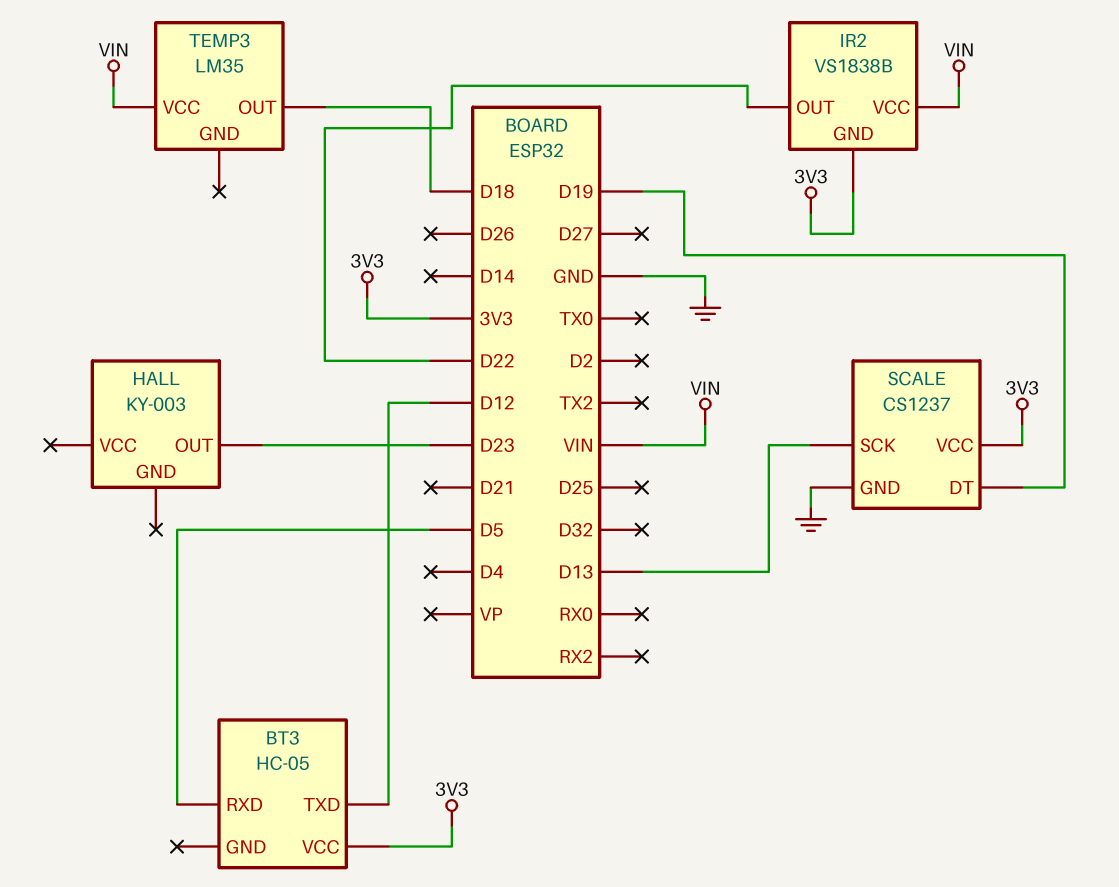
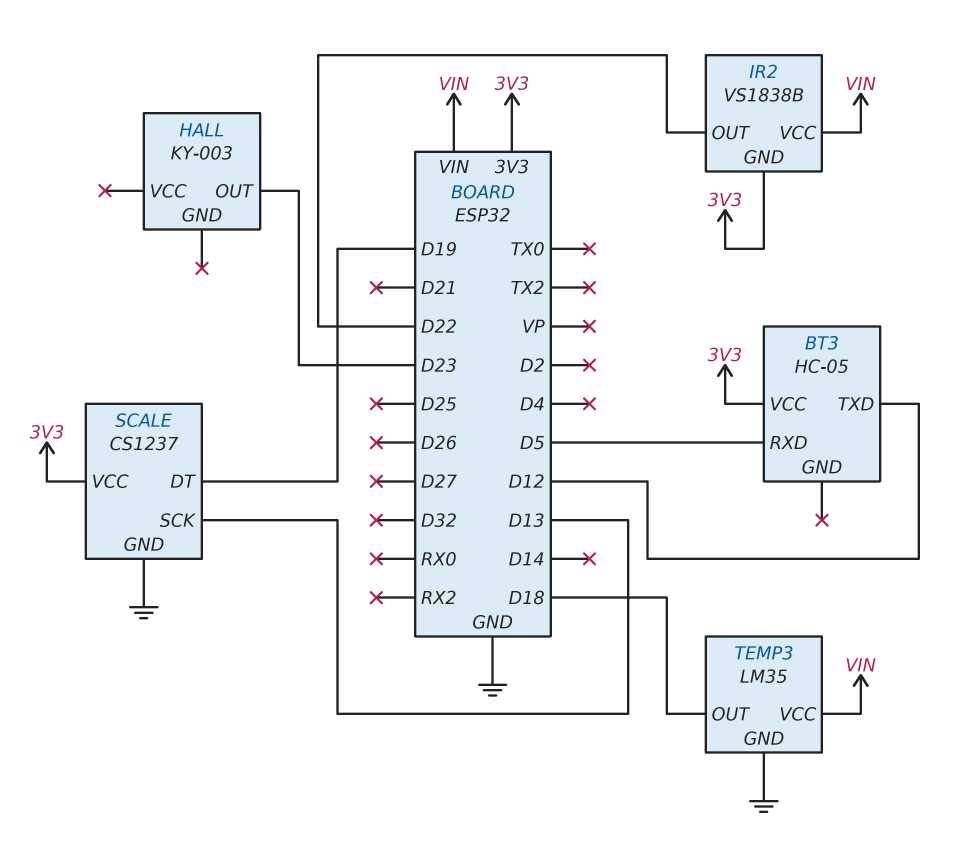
TEMP3 pin GND: none -> GND

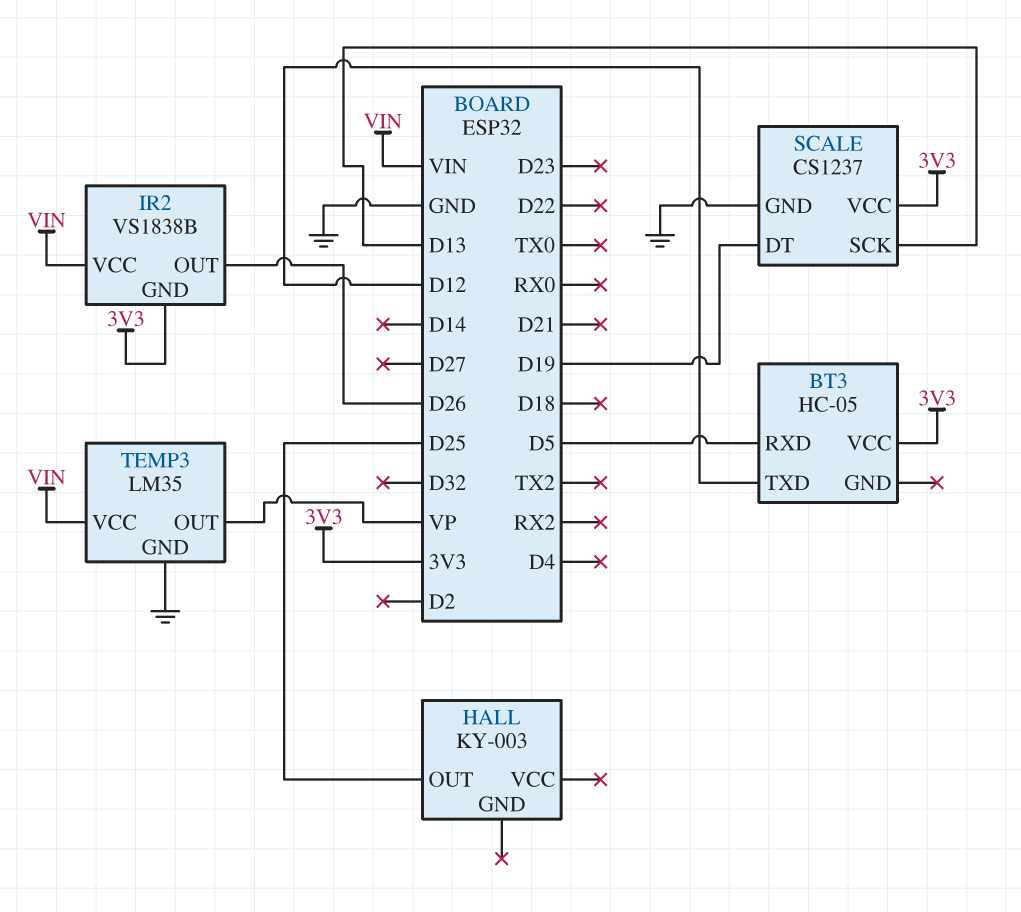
HALL pin OUT: D23 -> D25
IR2 pin OUT: D22 -> D26
TEMP3 pin OUT: D18 -> VP

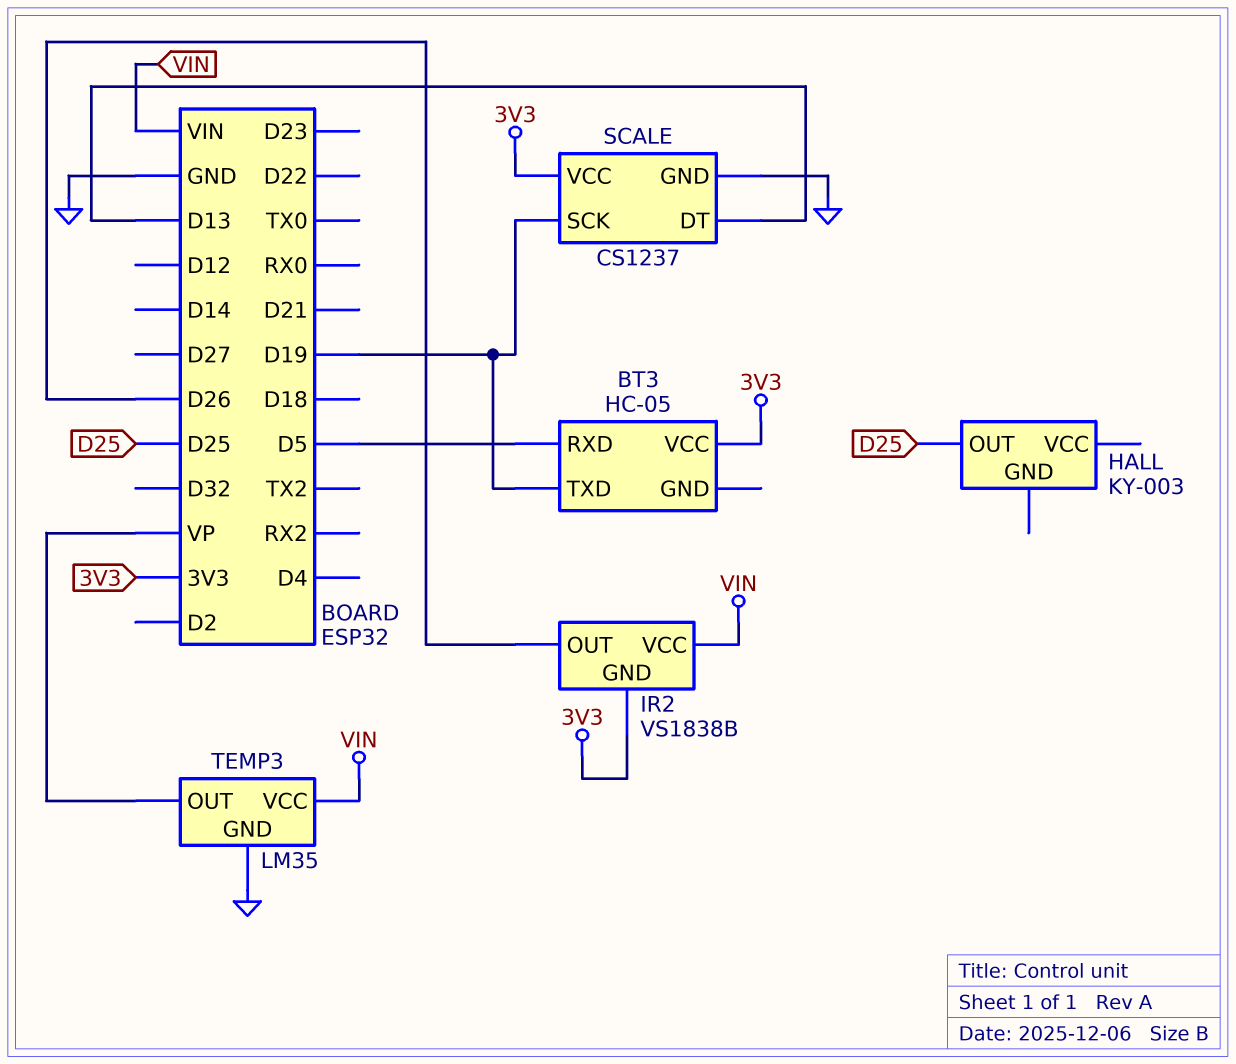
BT3 pin TXD: D12 -> D19
SCALE pin DT: D19 -> D13
SCALE pin SCK: D13 -> D19

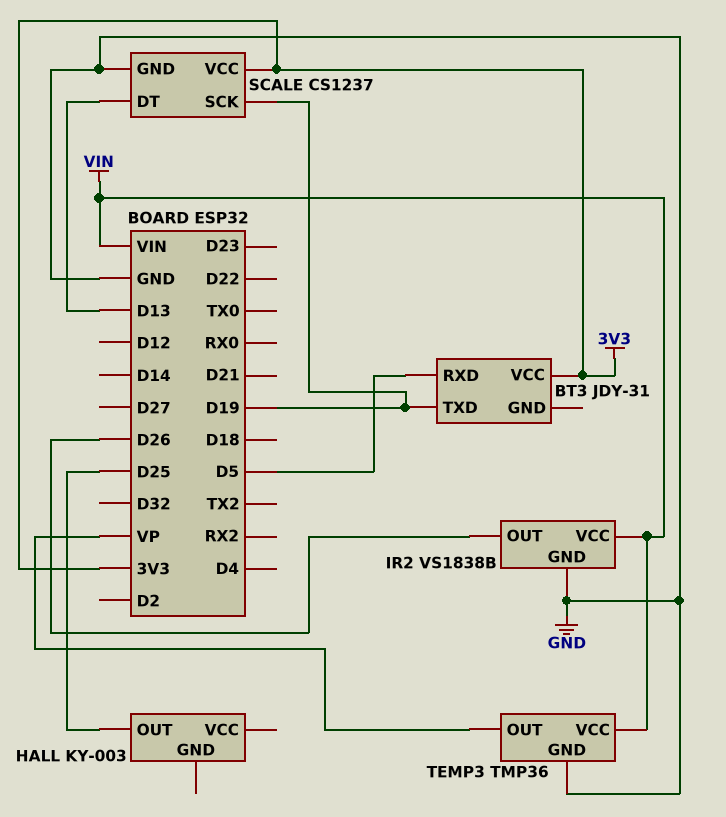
BT3: HC-05 -> JDY-31
IR2 pin GND: 3V3 -> GND
TEMP3: LM35 -> TMP36

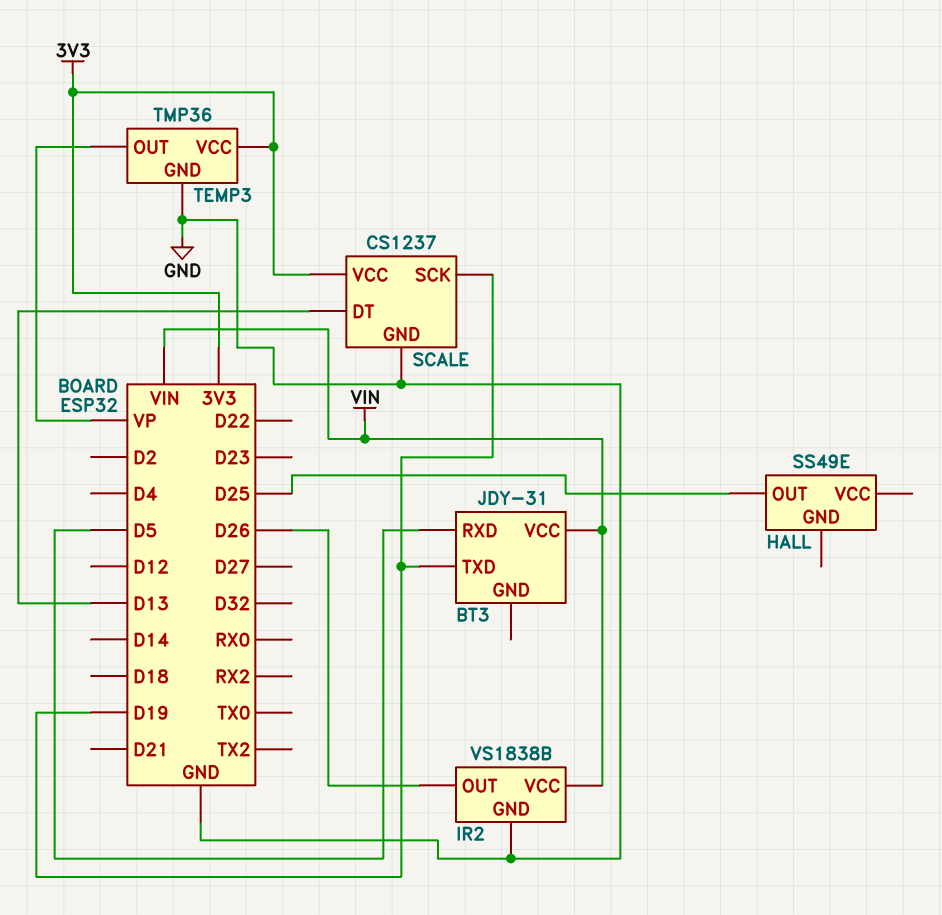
BT3 pin VCC: 3V3 -> VIN
HALL: KY-003 -> SS49E
TEMP3 pin VCC: VIN -> 3V3

